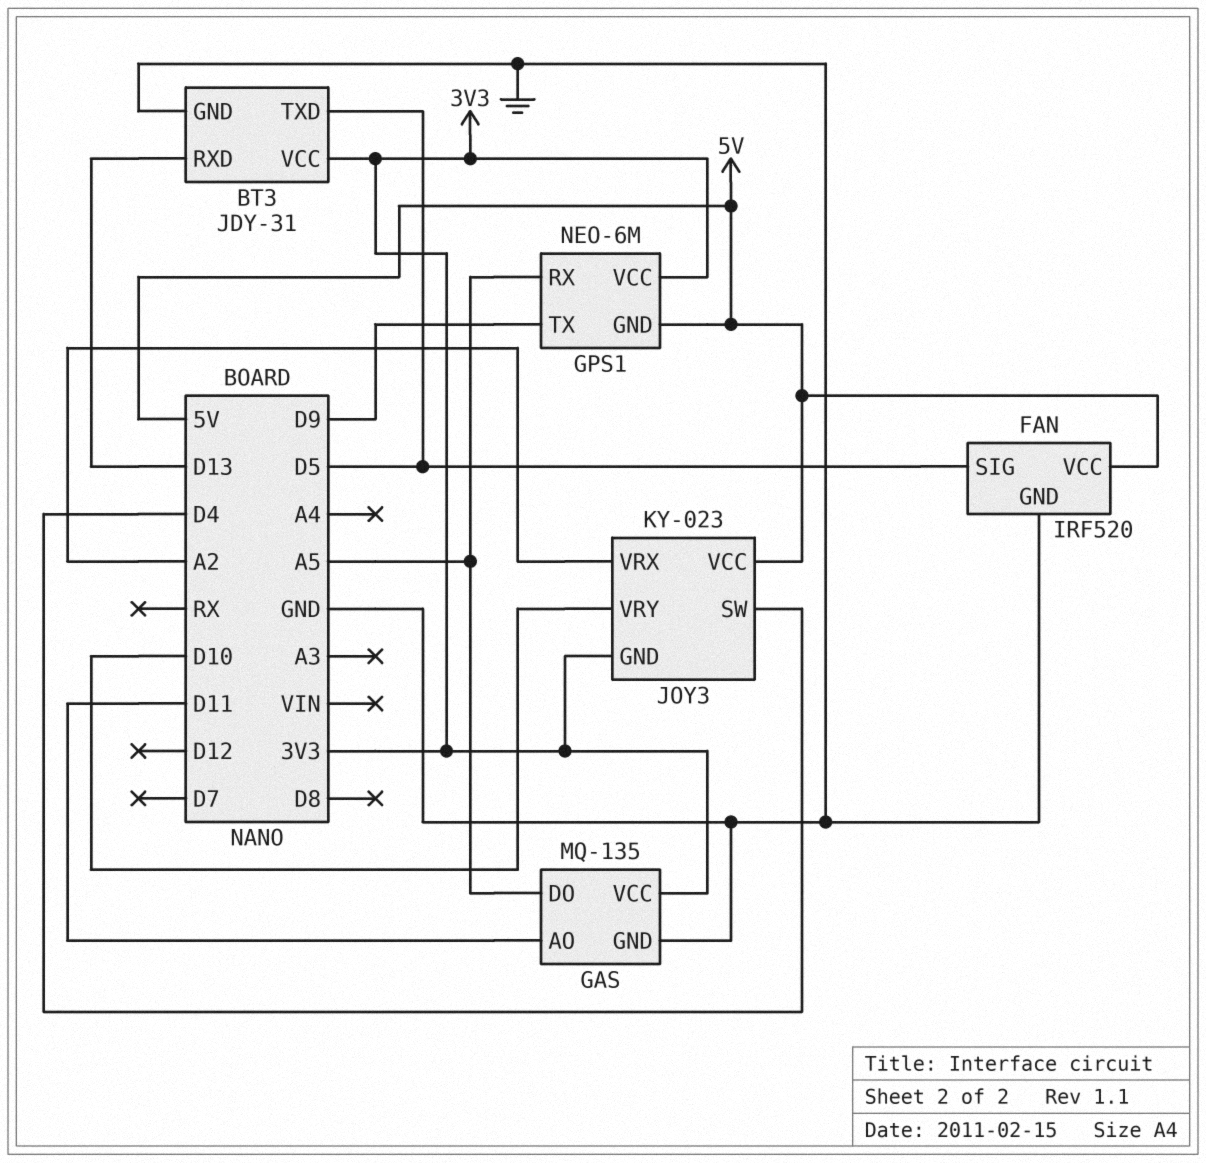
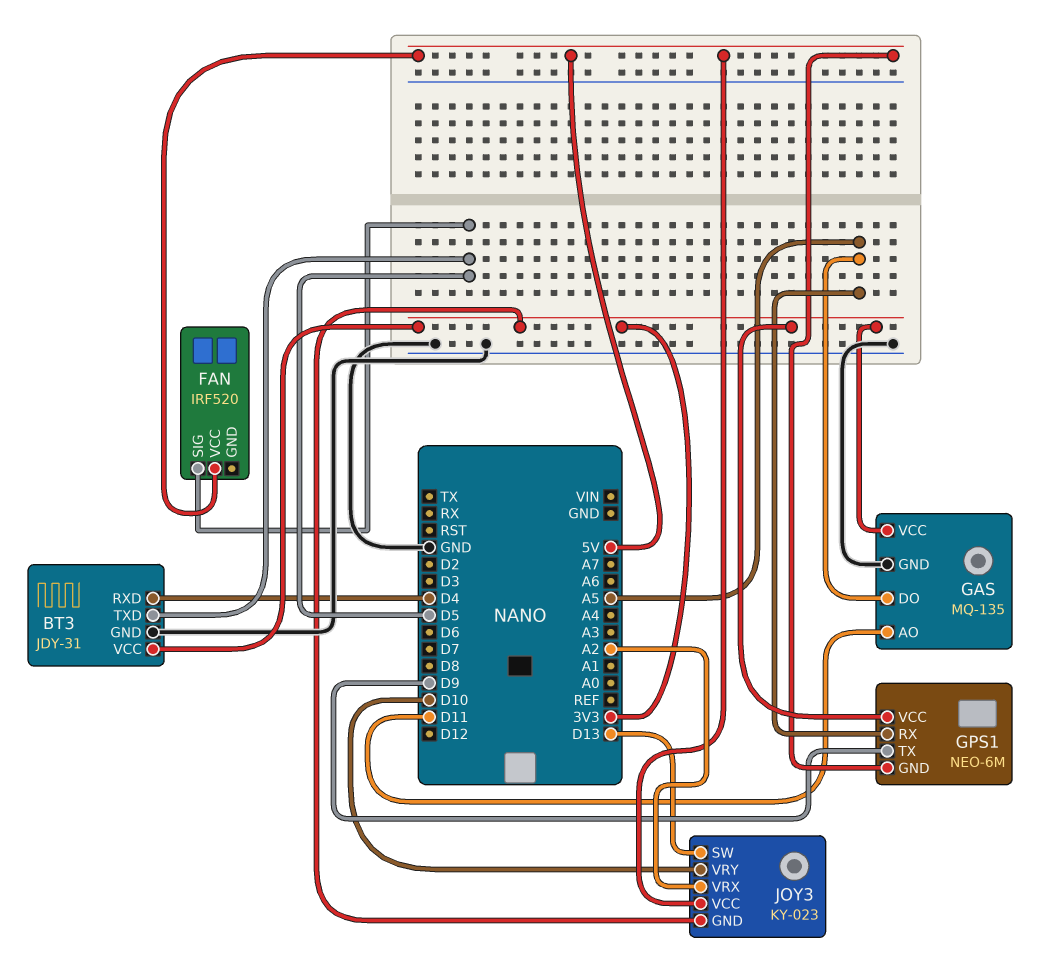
BT3 pin RXD: D13 -> D4
FAN pin GND: GND -> none
JOY3 pin SW: D4 -> D13

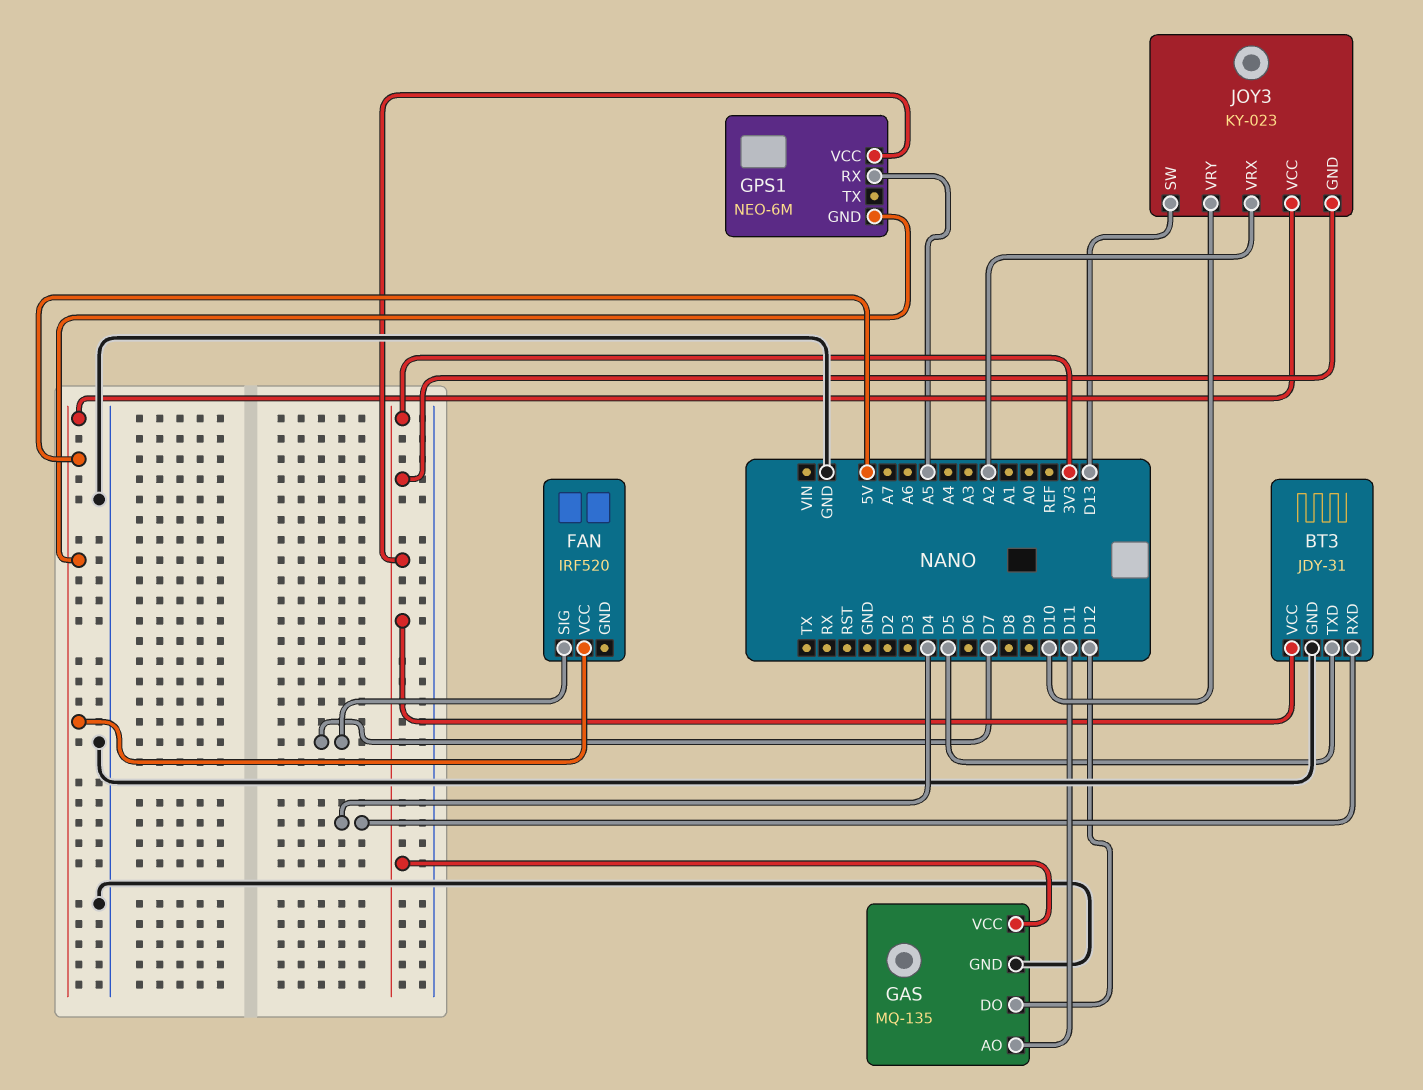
FAN pin SIG: D5 -> D7
GAS pin DO: A5 -> D12
GPS1 pin TX: D9 -> none

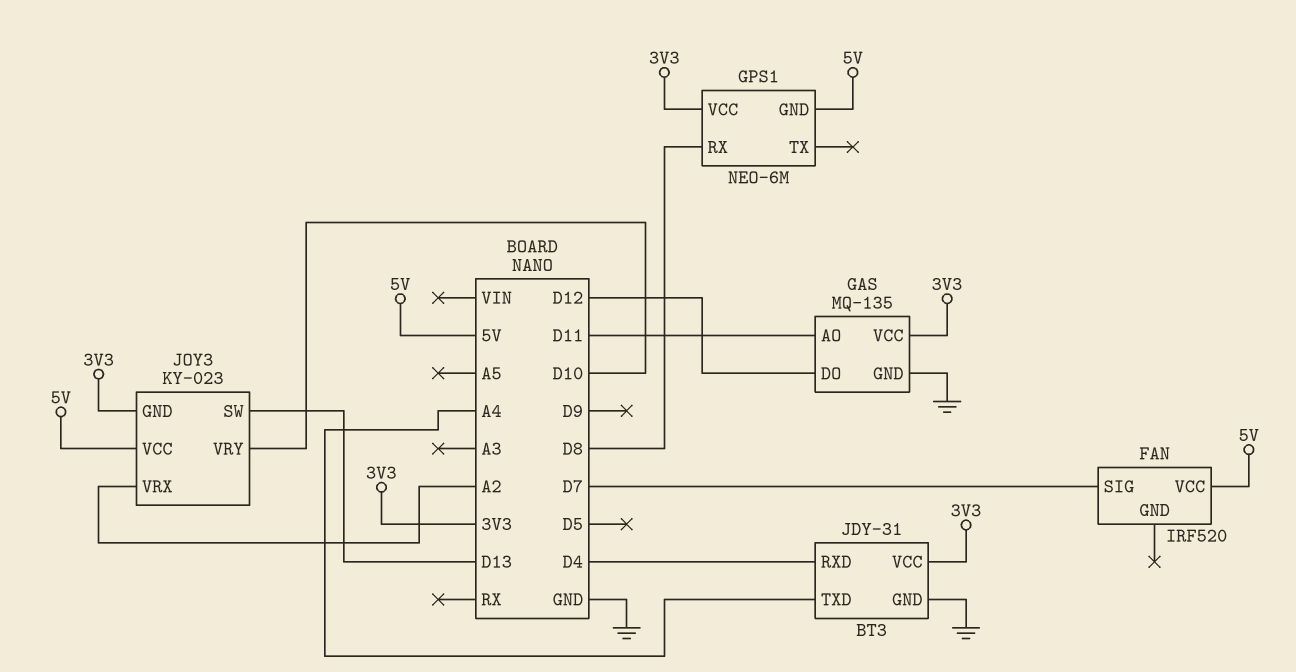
BT3 pin TXD: D5 -> A4
GPS1 pin RX: A5 -> D8

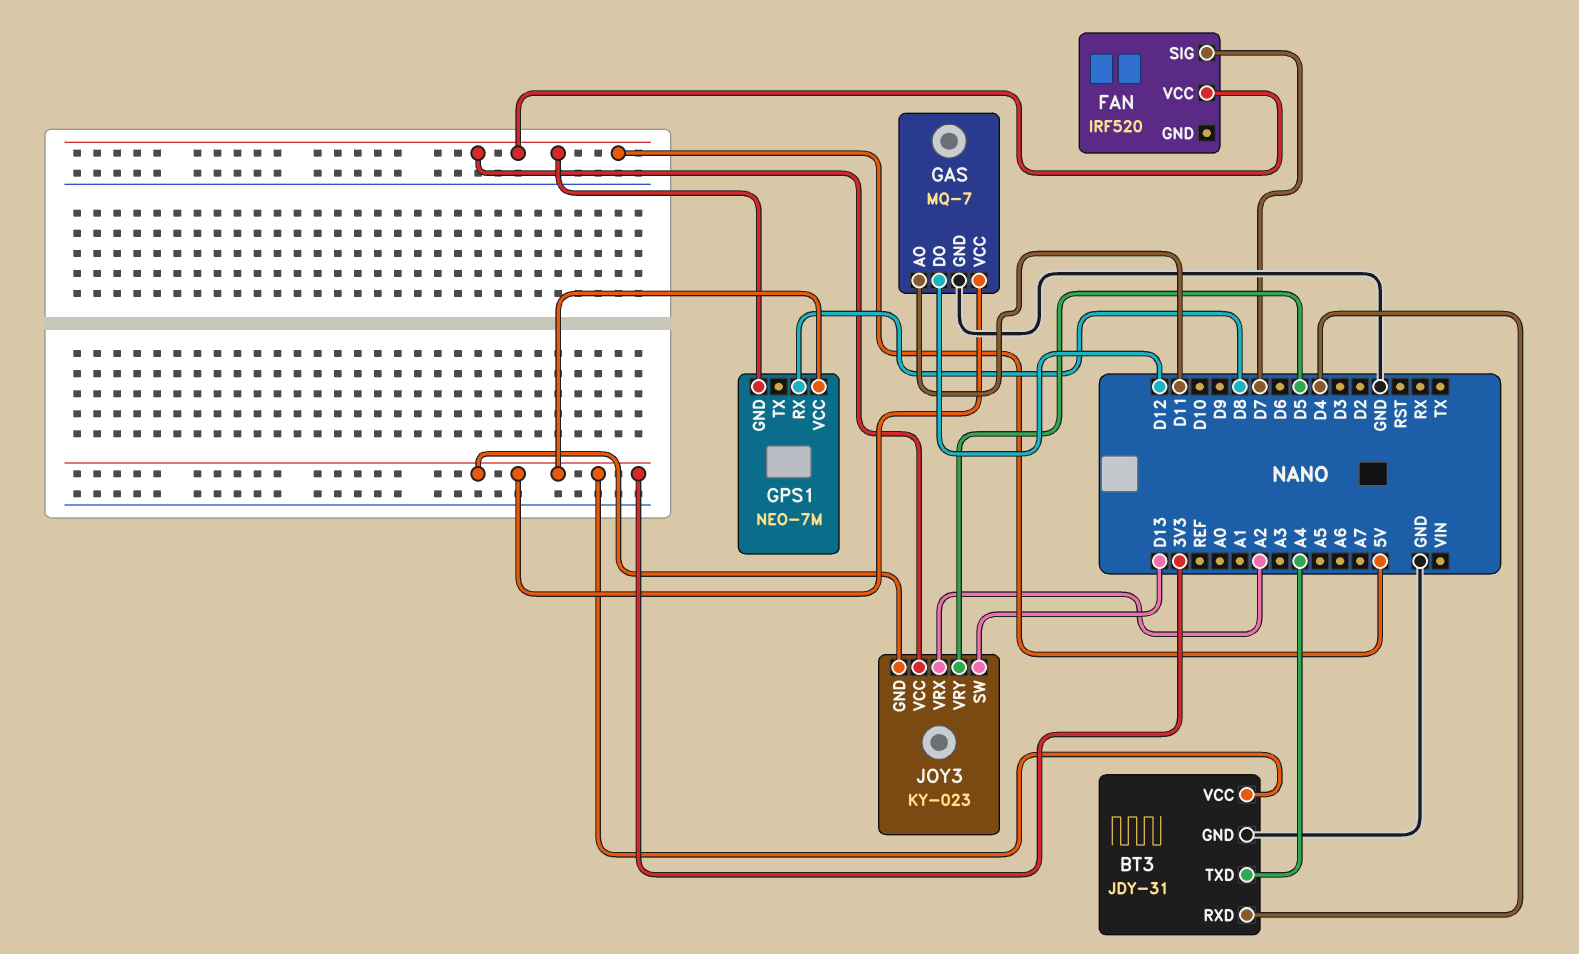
GAS: MQ-135 -> MQ-7
GPS1: NEO-6M -> NEO-7M
JOY3 pin VRY: D10 -> D5

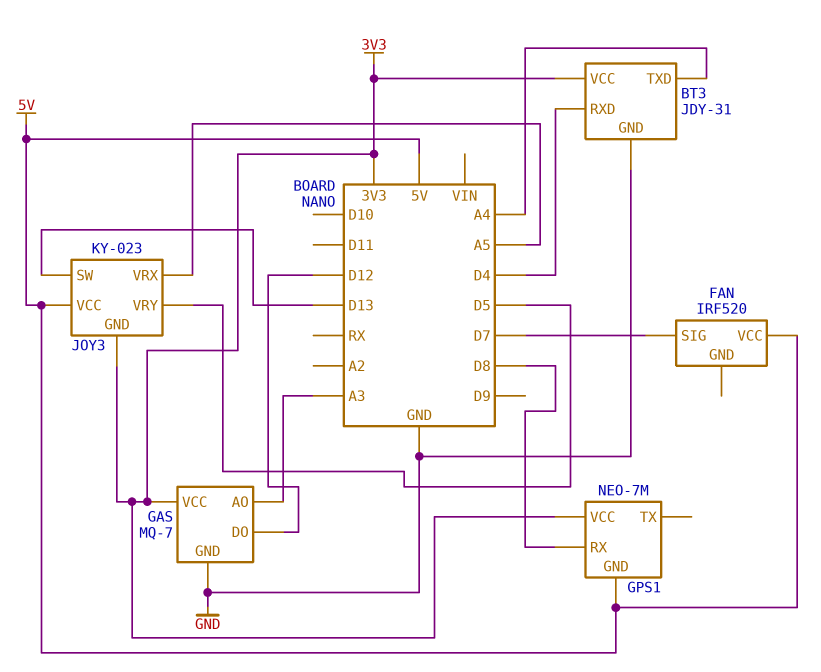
GAS pin AO: D11 -> A3
JOY3 pin VRX: A2 -> A5

